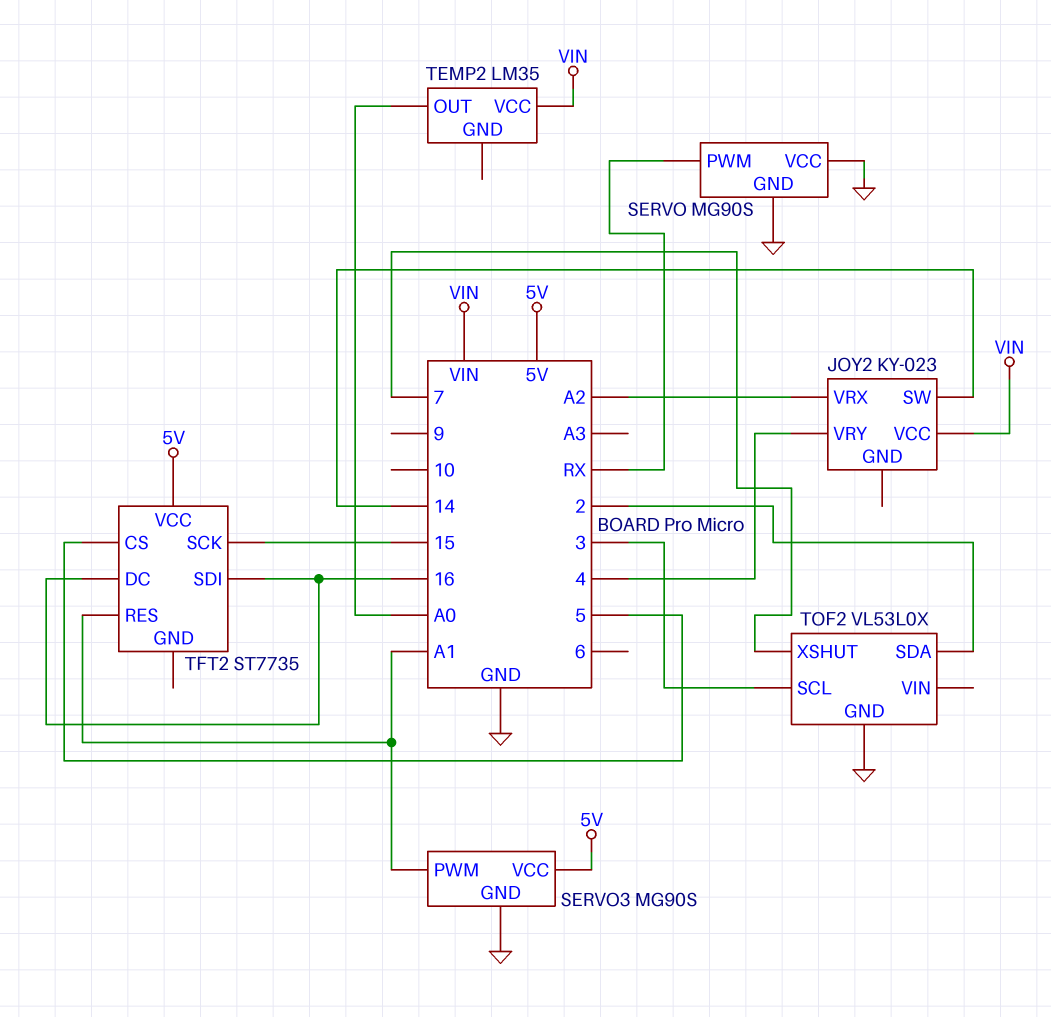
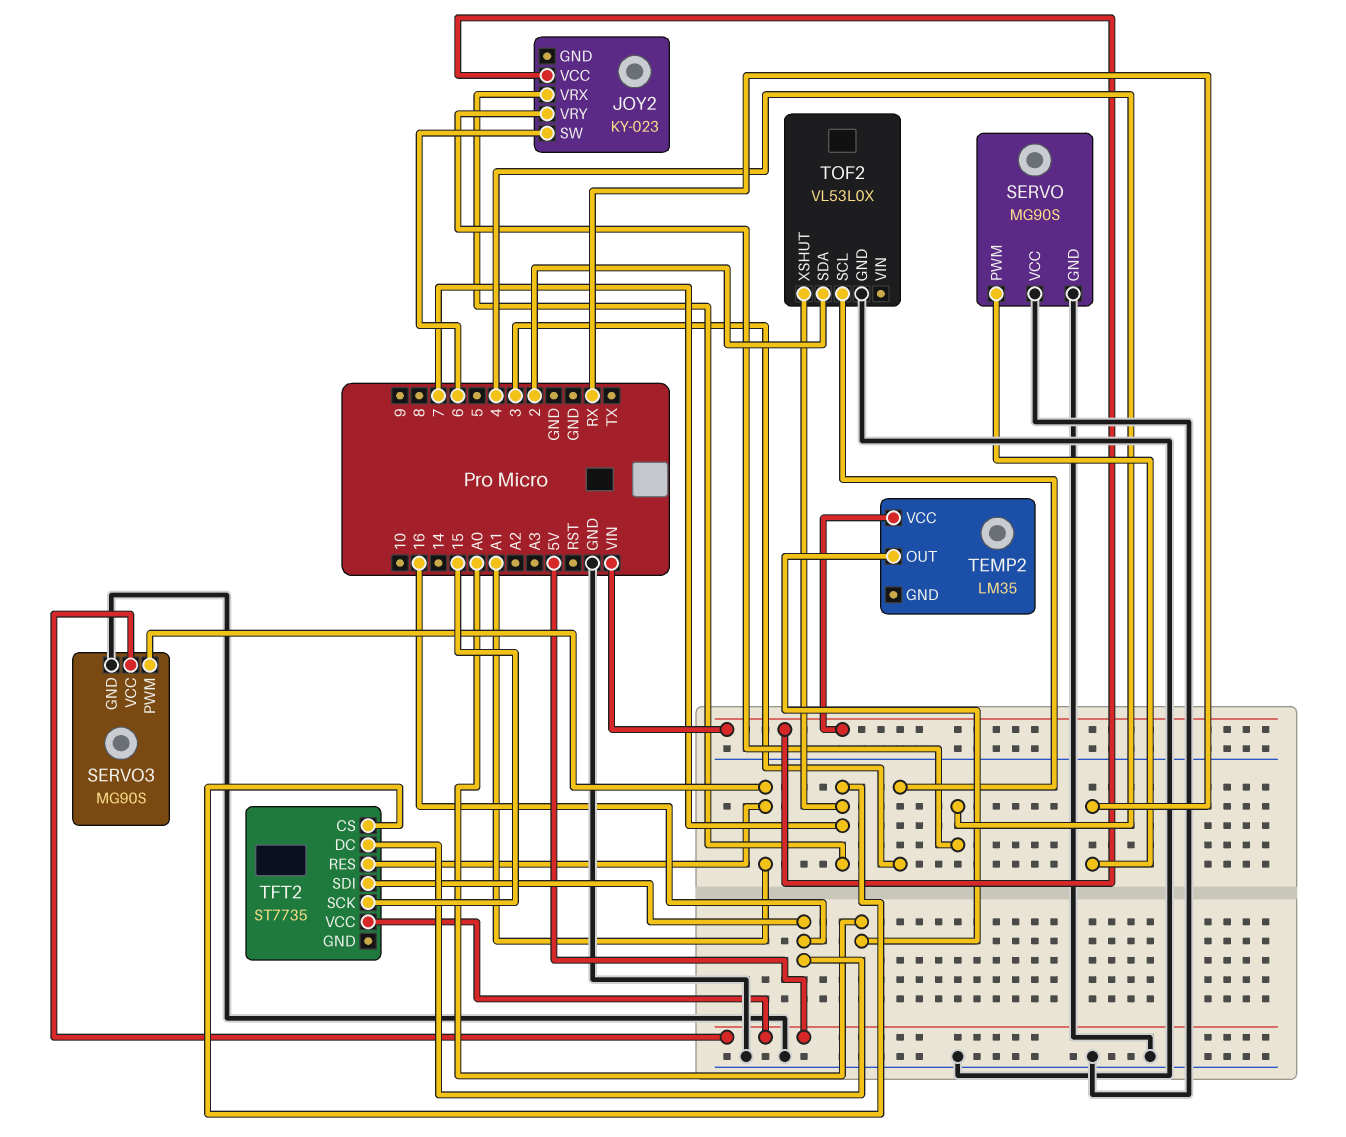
JOY2 pin SW: 14 -> 6
JOY2 pin VRX: A2 -> 7
TFT2 pin CS: 5 -> 7

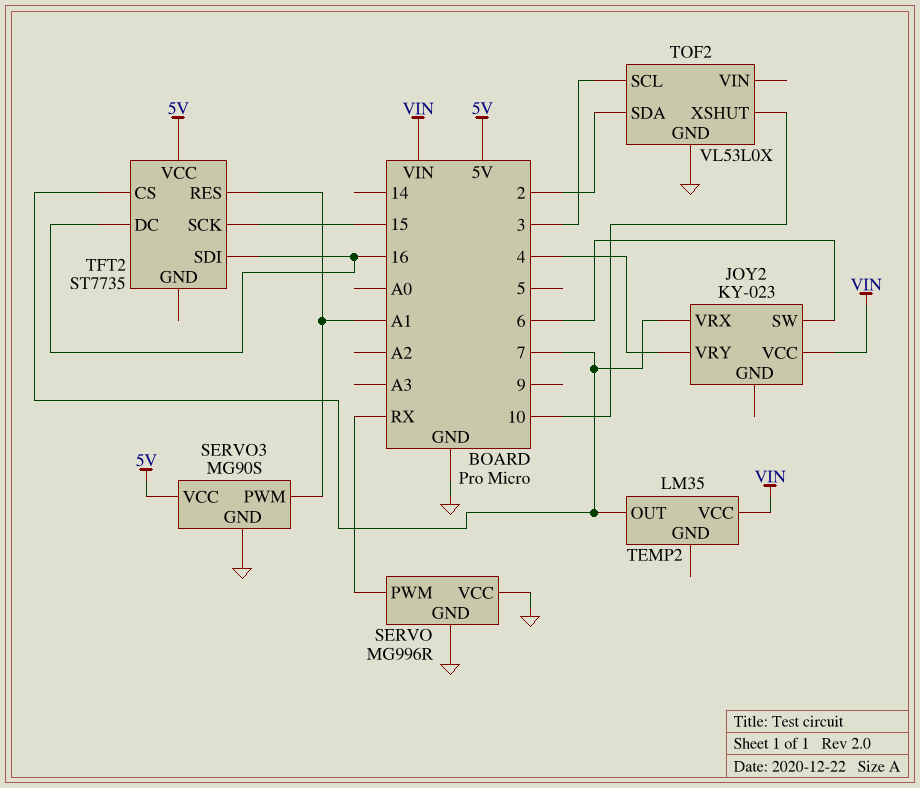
SERVO: MG90S -> MG996R
TEMP2 pin OUT: A0 -> 7
TOF2 pin XSHUT: 7 -> 10

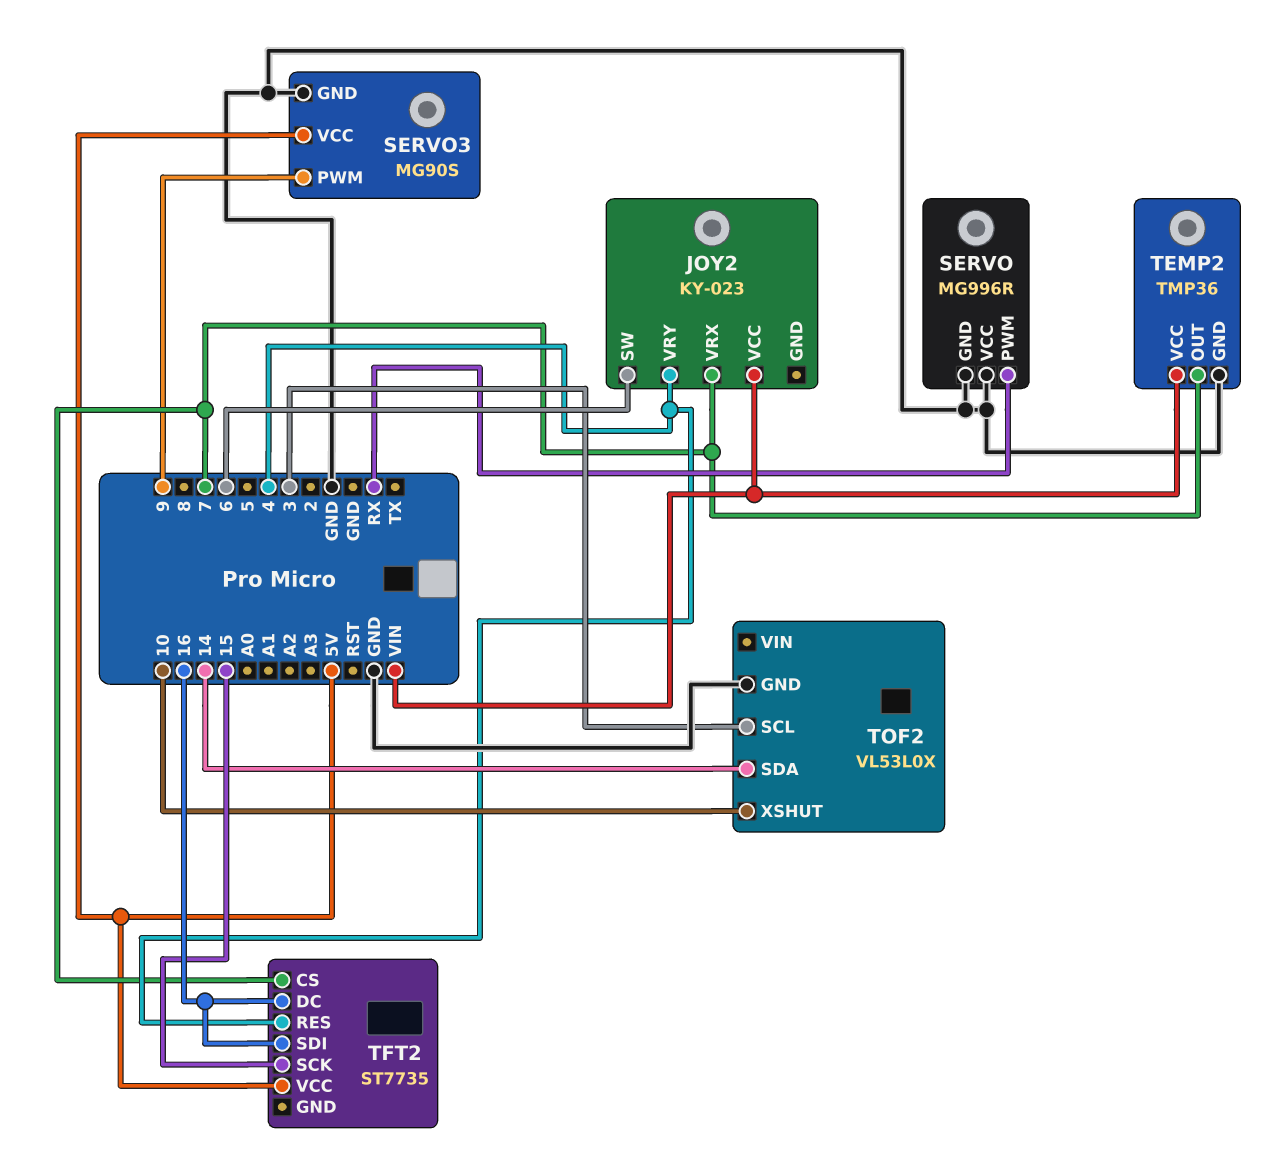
SERVO3 pin PWM: A1 -> 9
TEMP2: LM35 -> TMP36
TEMP2 pin GND: none -> GND
TFT2 pin RES: A1 -> 4
TOF2 pin SDA: 2 -> 14

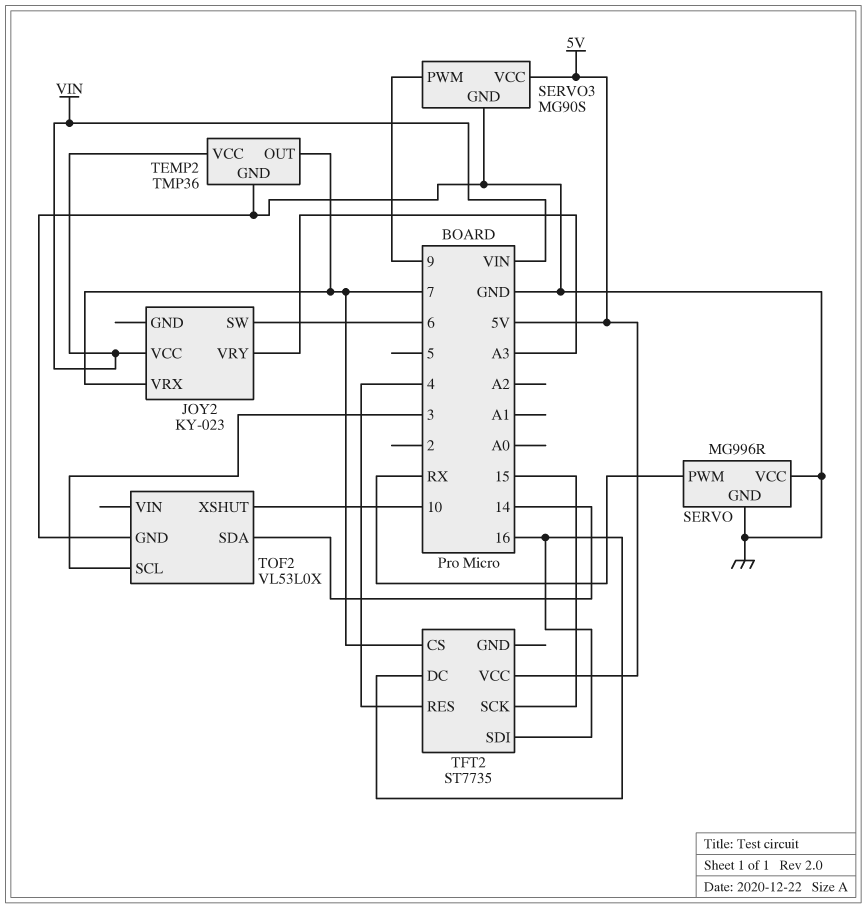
JOY2 pin VRY: 4 -> A3

